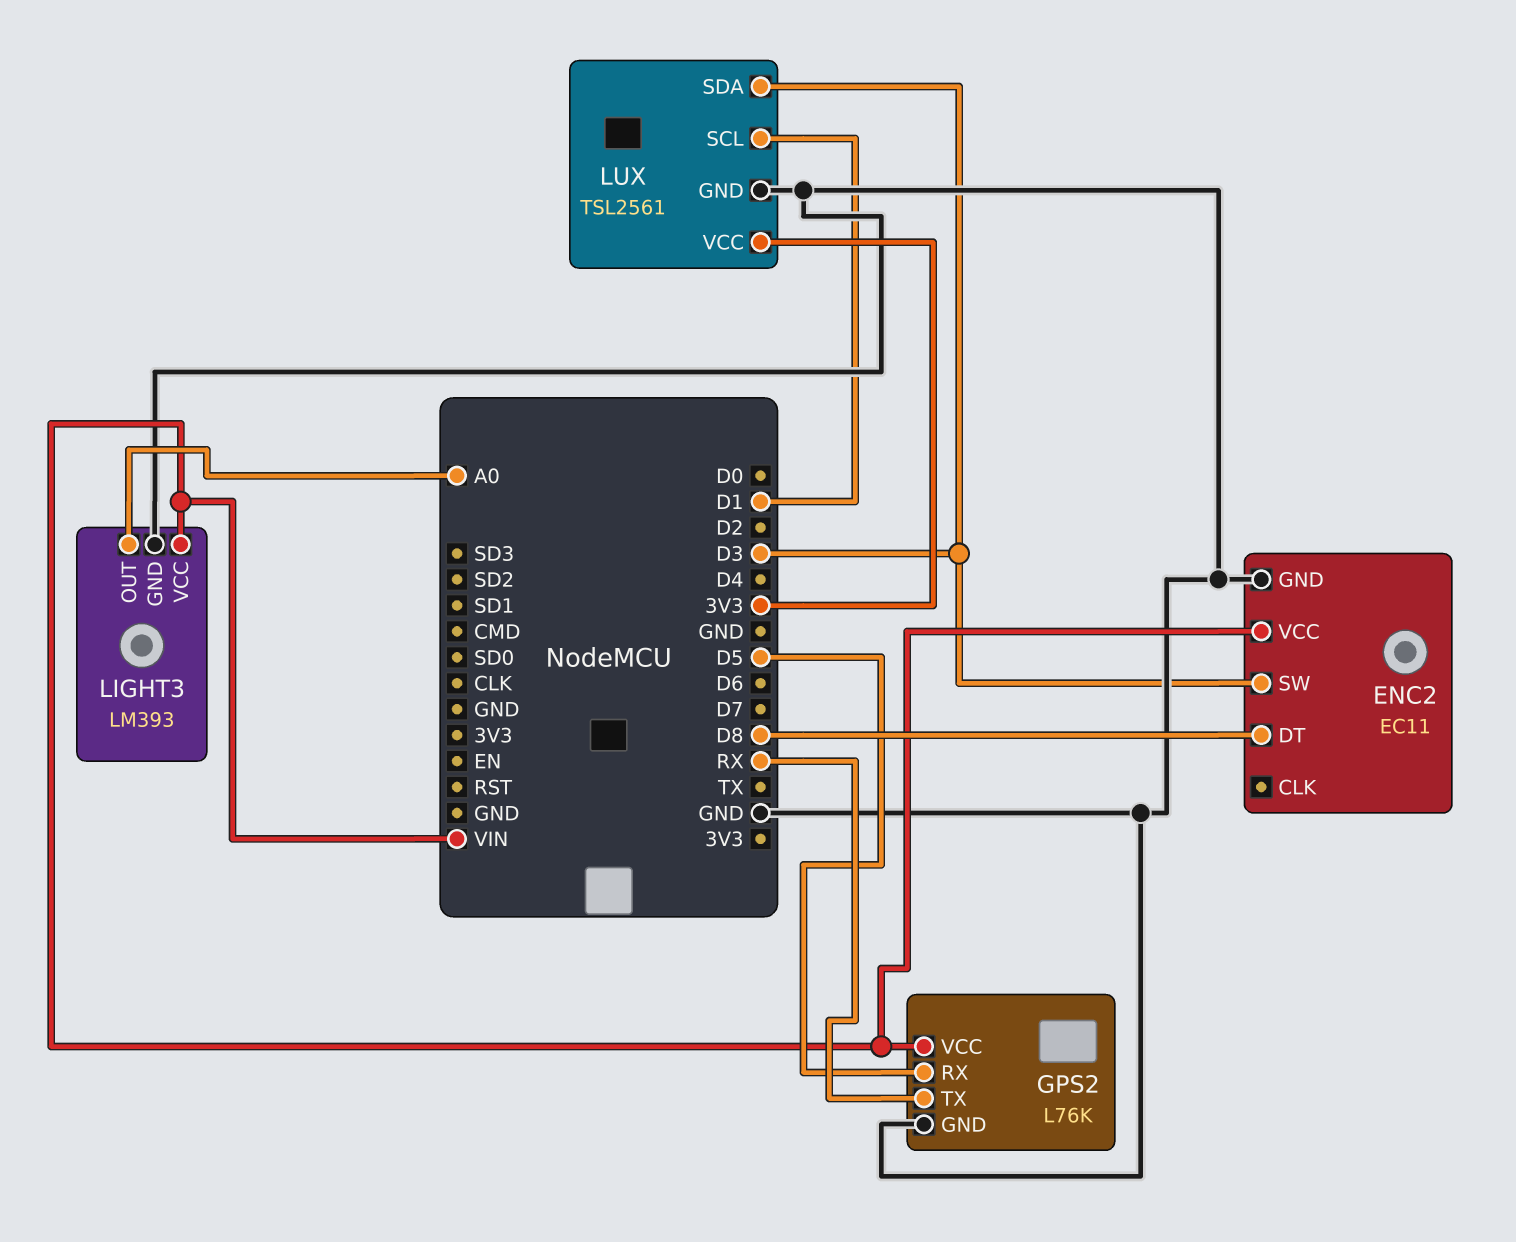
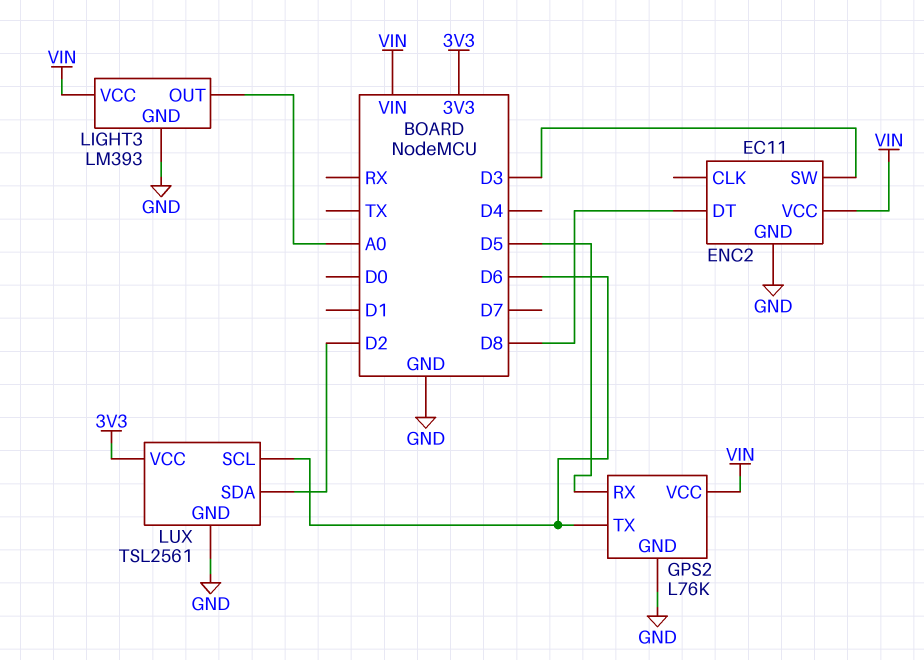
GPS2 pin TX: RX -> D6
LUX pin SCL: D1 -> D6
LUX pin SDA: D3 -> D2

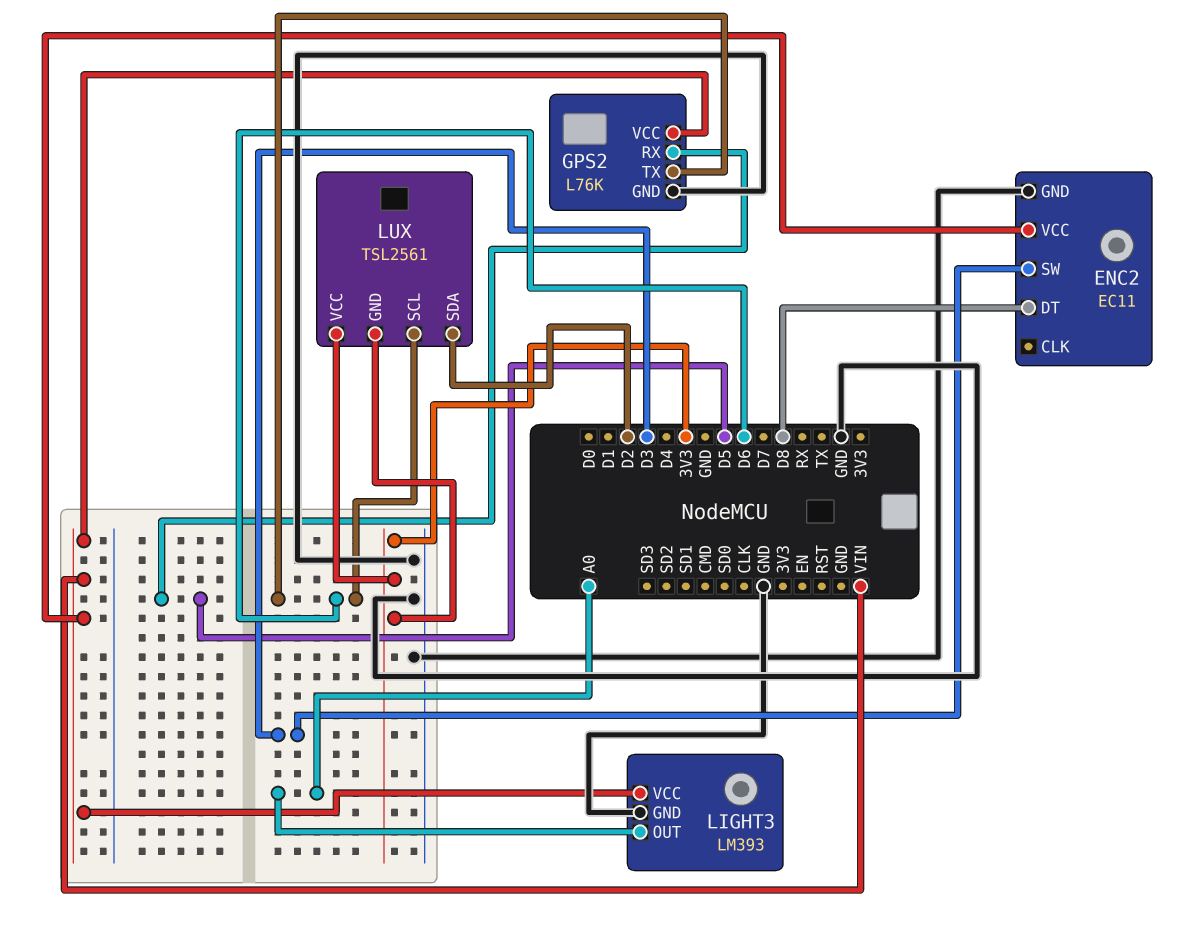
LUX pin GND: GND -> 3V3

